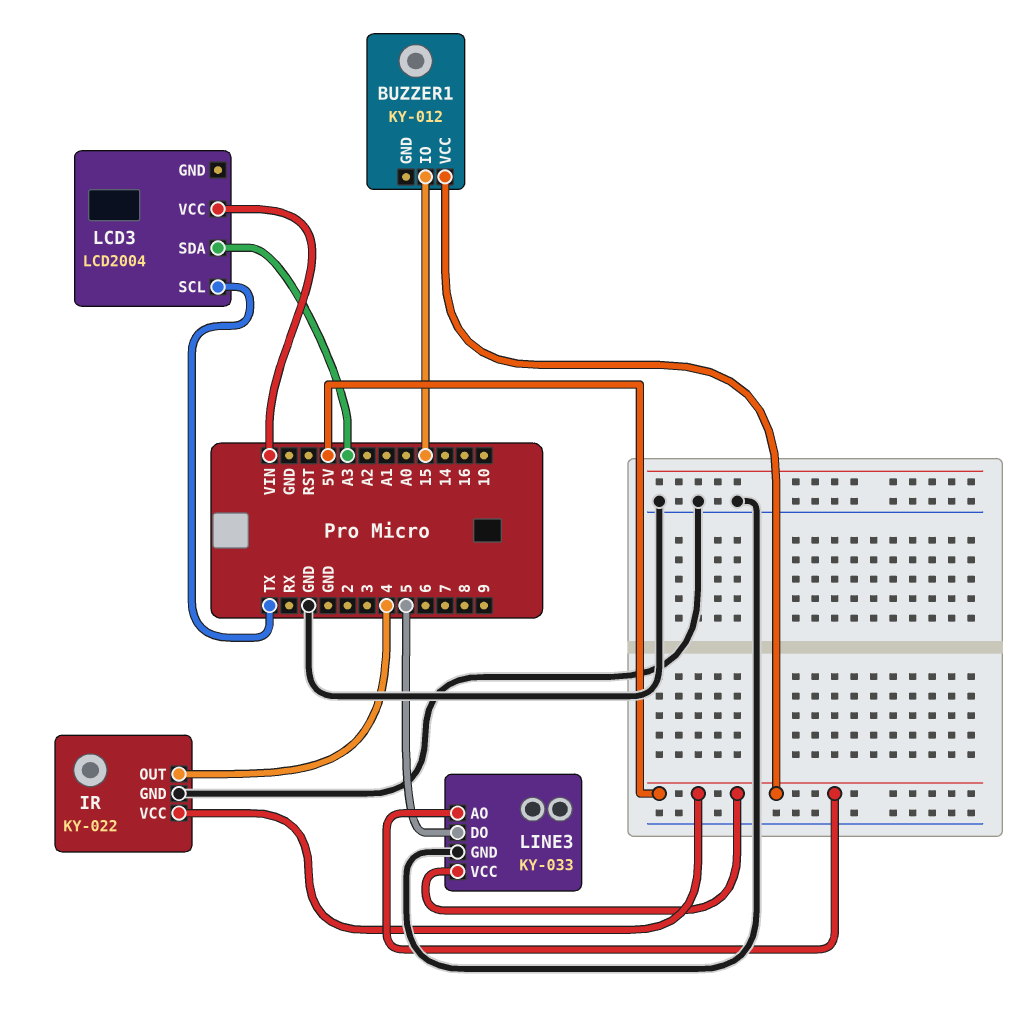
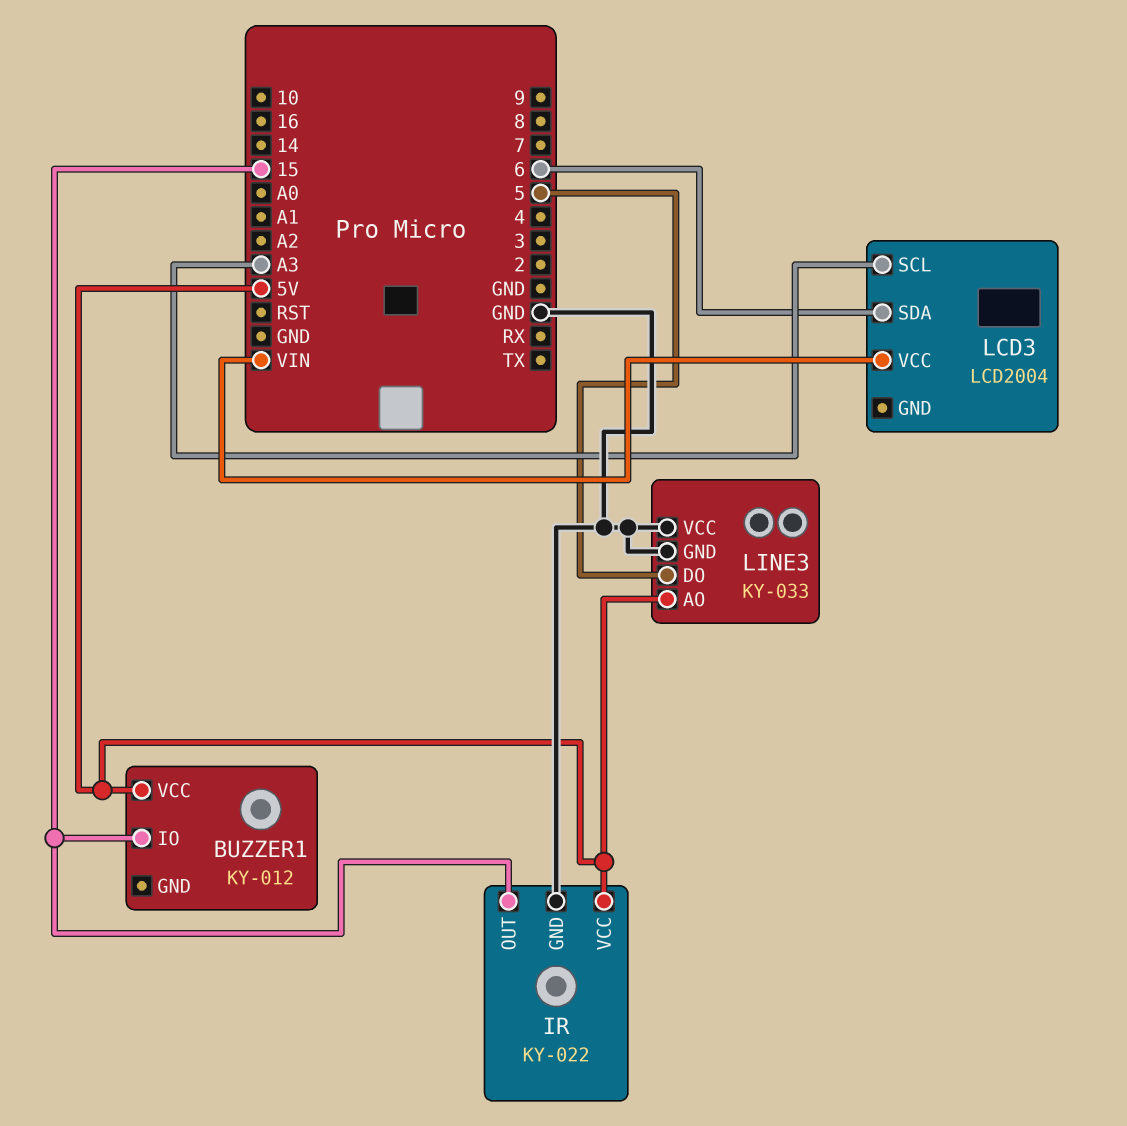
IR pin OUT: 4 -> 15
LCD3 pin SCL: TX -> A3
LCD3 pin SDA: A3 -> 6
LINE3 pin VCC: 5V -> GND

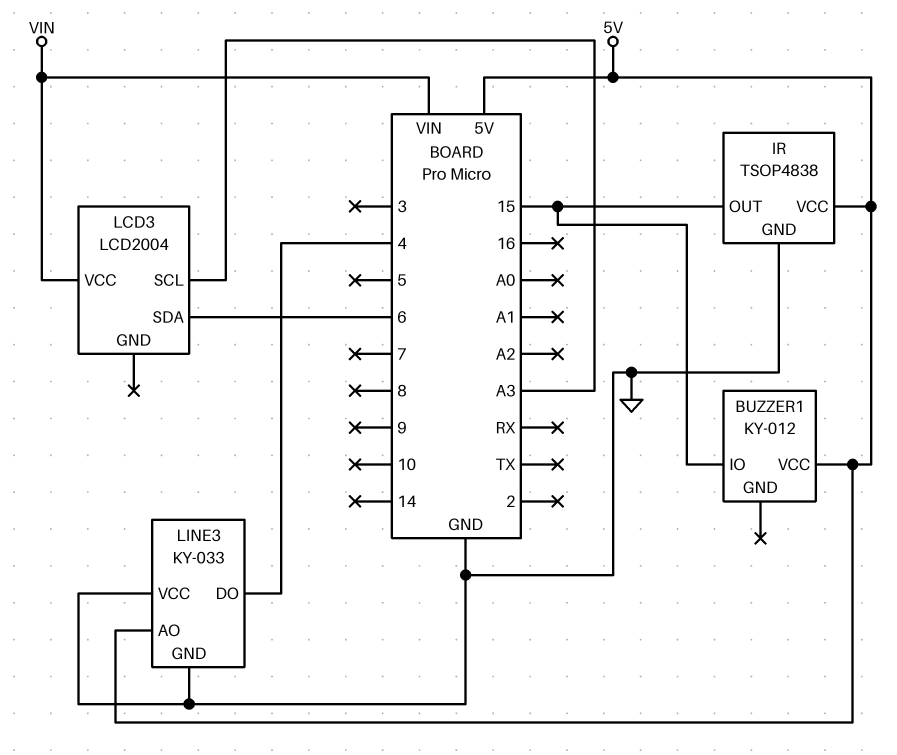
IR: KY-022 -> TSOP4838
LINE3 pin DO: 5 -> 4

